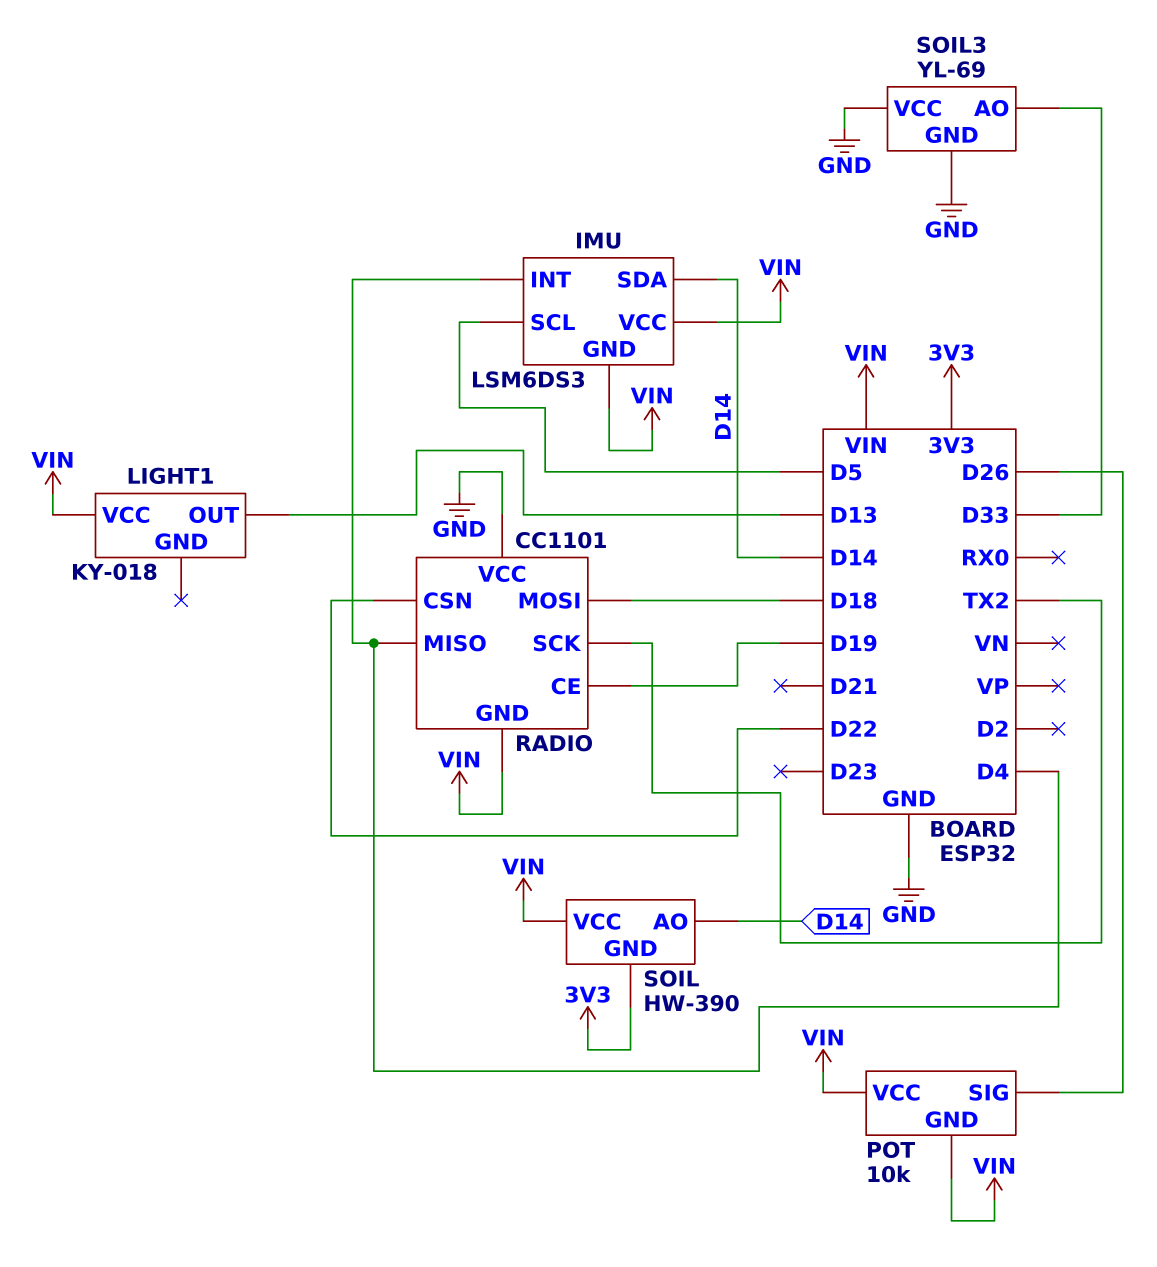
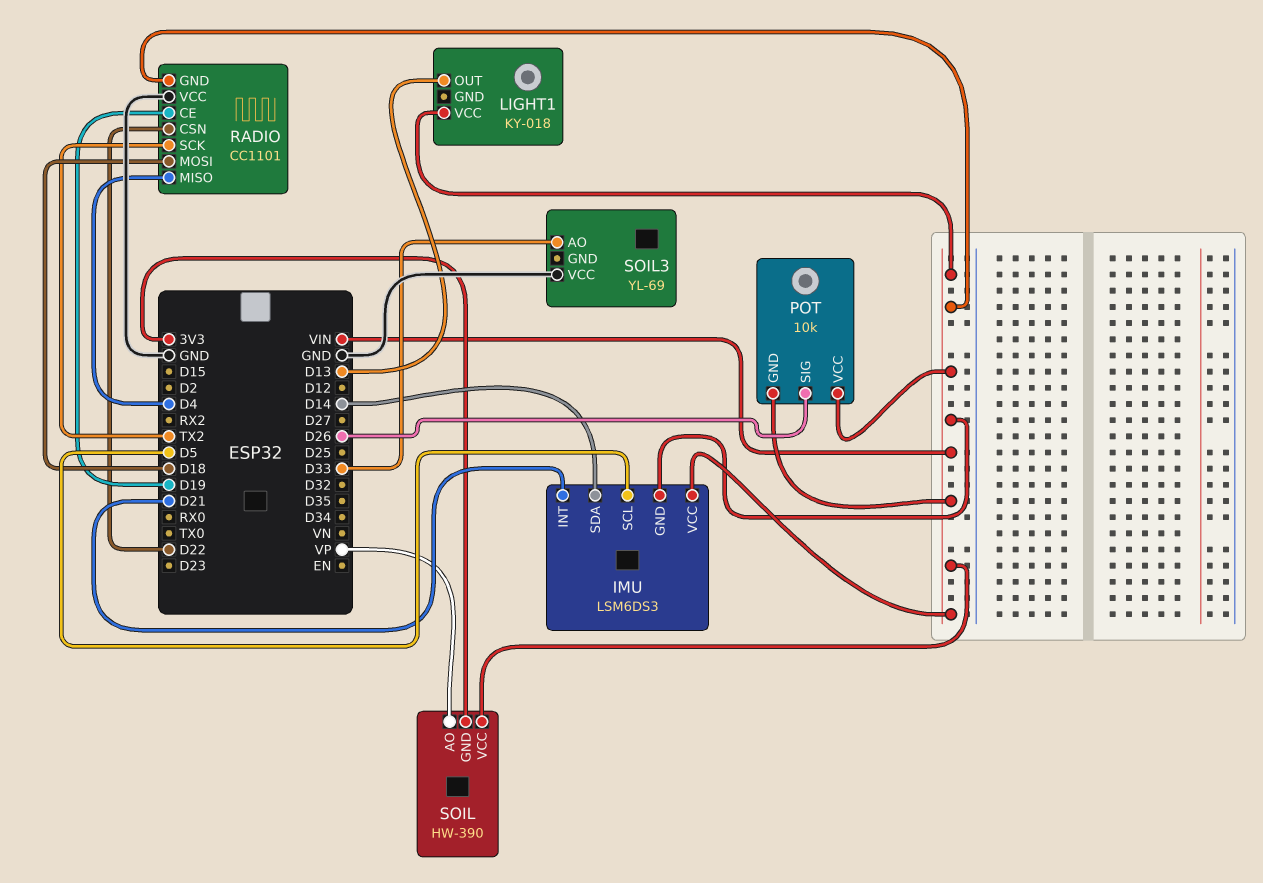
IMU pin INT: D4 -> D21
SOIL pin AO: D14 -> VP
SOIL3 pin GND: GND -> none

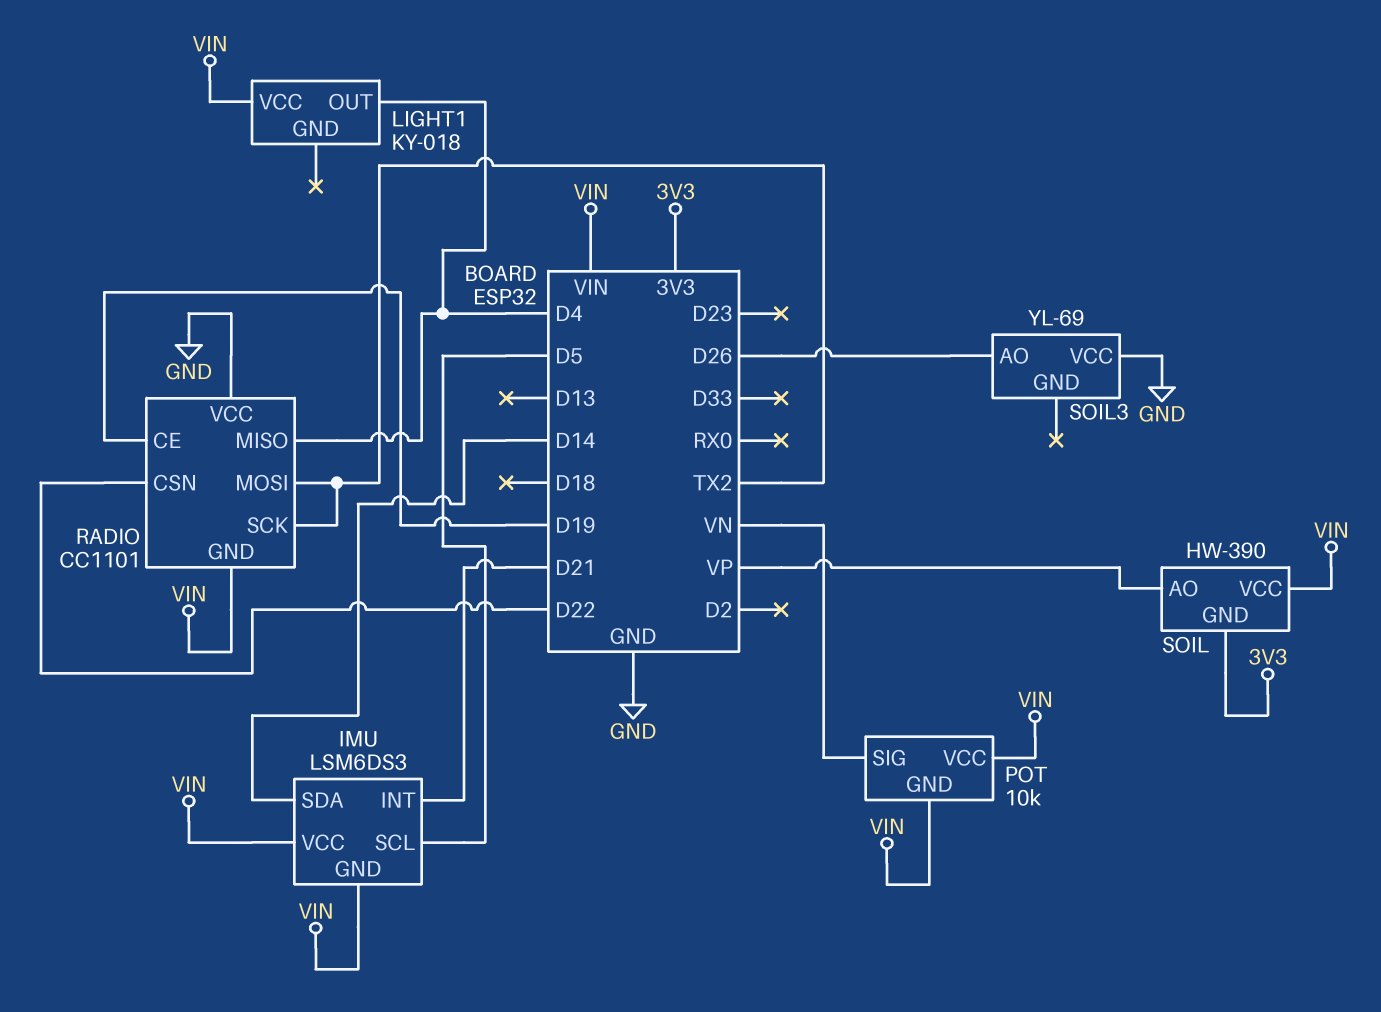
LIGHT1 pin OUT: D13 -> D4
POT pin SIG: D26 -> VN
RADIO pin MOSI: D18 -> TX2
SOIL3 pin AO: D33 -> D26

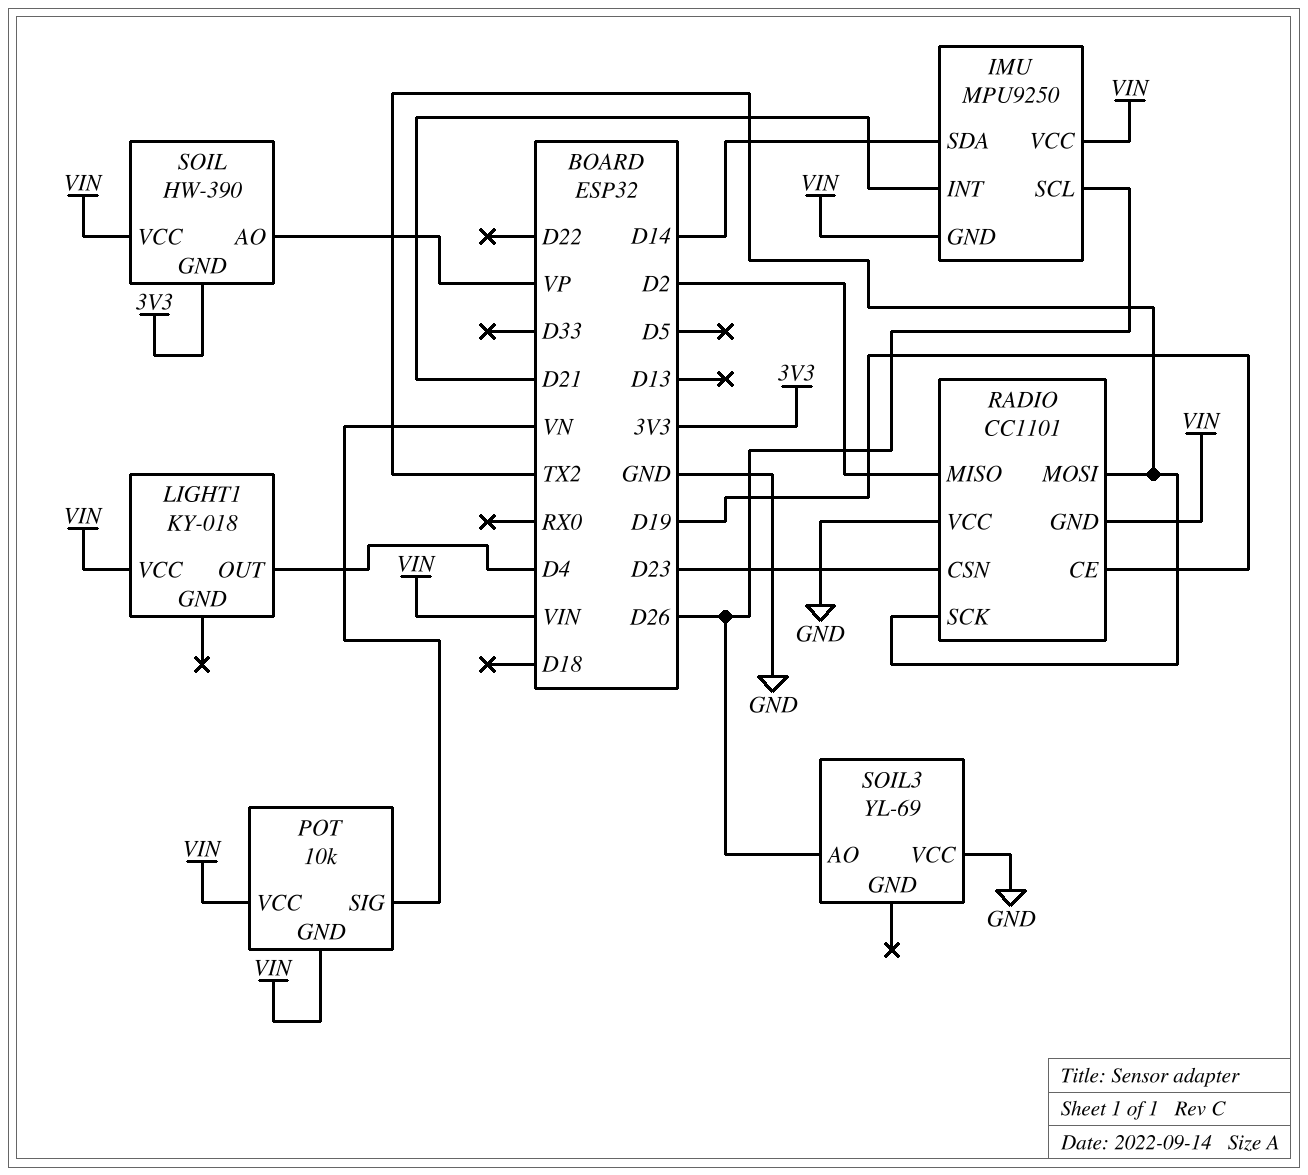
IMU: LSM6DS3 -> MPU9250
IMU pin SCL: D5 -> D26
RADIO pin CSN: D22 -> D23
RADIO pin MISO: D4 -> D2

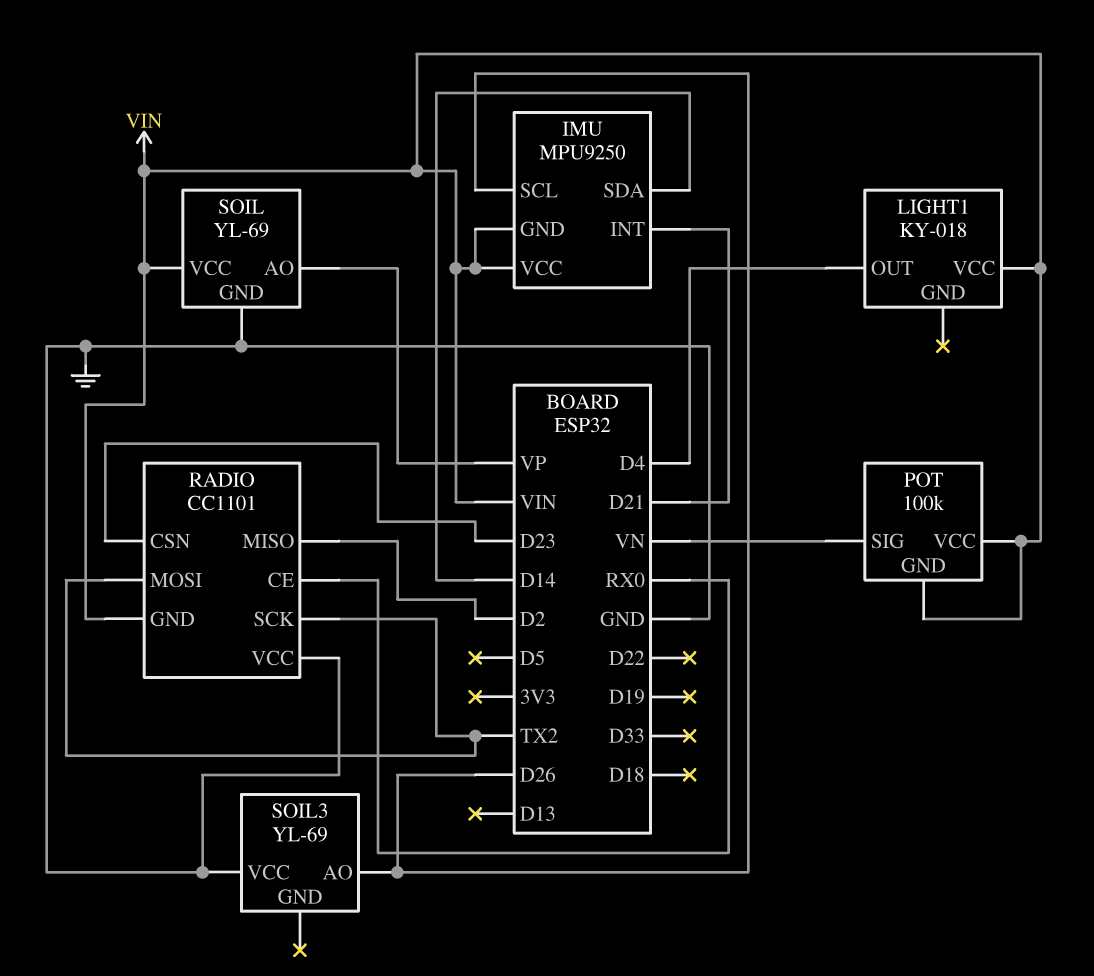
POT: 10k -> 100k
RADIO pin CE: D19 -> RX0
SOIL: HW-390 -> YL-69
SOIL pin GND: 3V3 -> GND

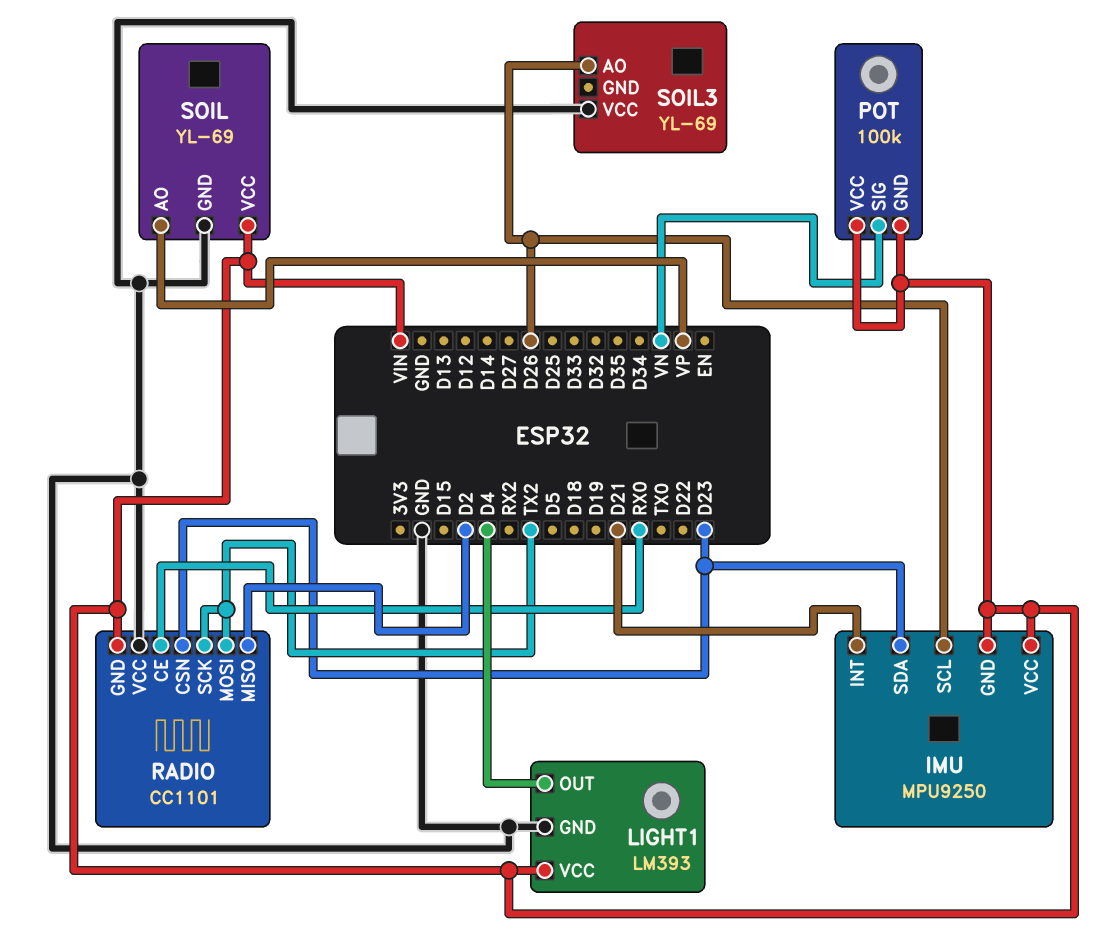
IMU pin SDA: D14 -> D23
LIGHT1: KY-018 -> LM393
LIGHT1 pin GND: none -> GND

